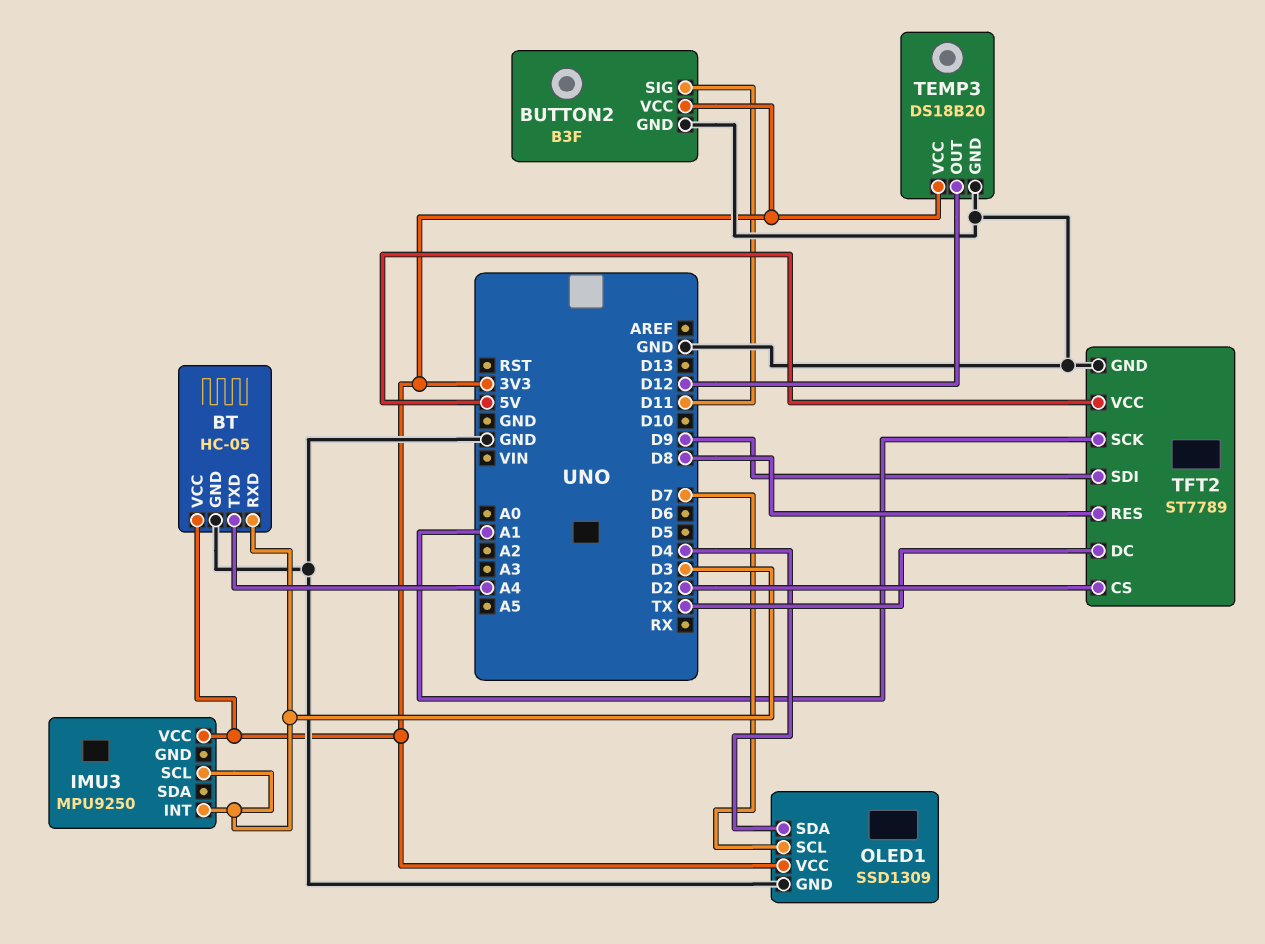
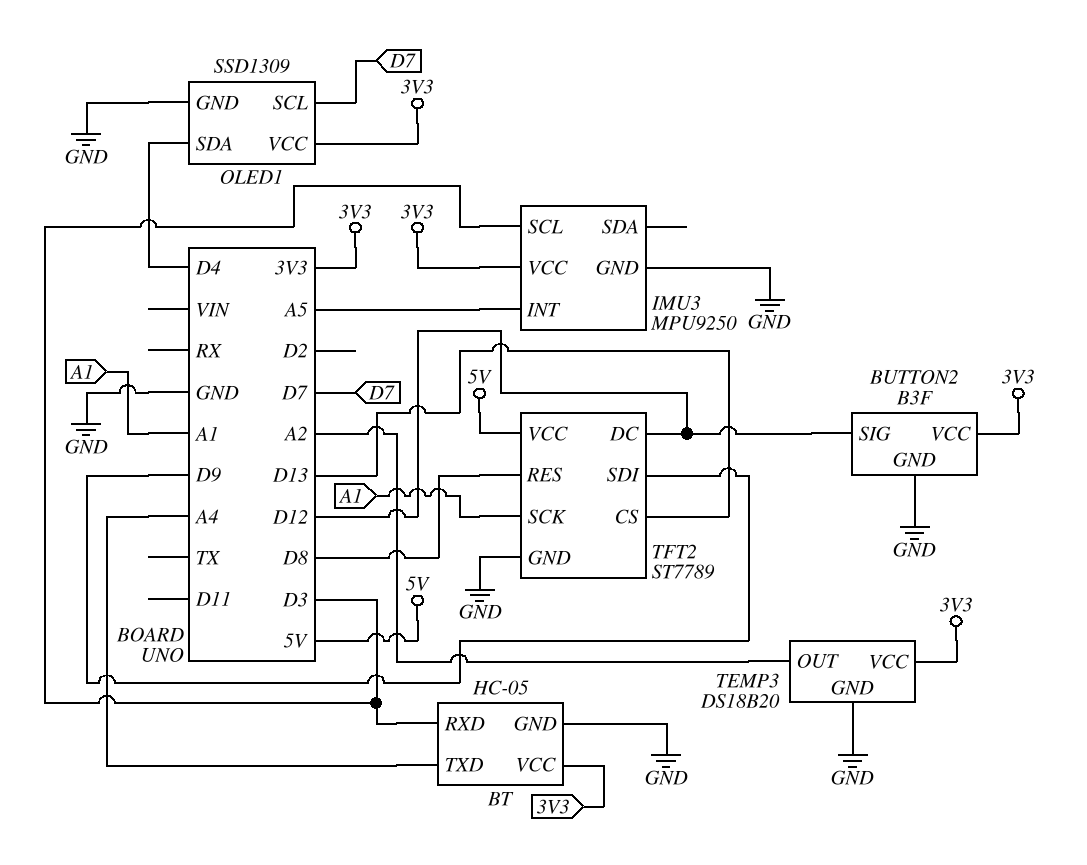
BUTTON2 pin SIG: D11 -> D12
IMU3 pin GND: none -> GND
IMU3 pin INT: D3 -> A5
TEMP3 pin OUT: D12 -> A2
TFT2 pin CS: D2 -> D13
TFT2 pin DC: TX -> D12

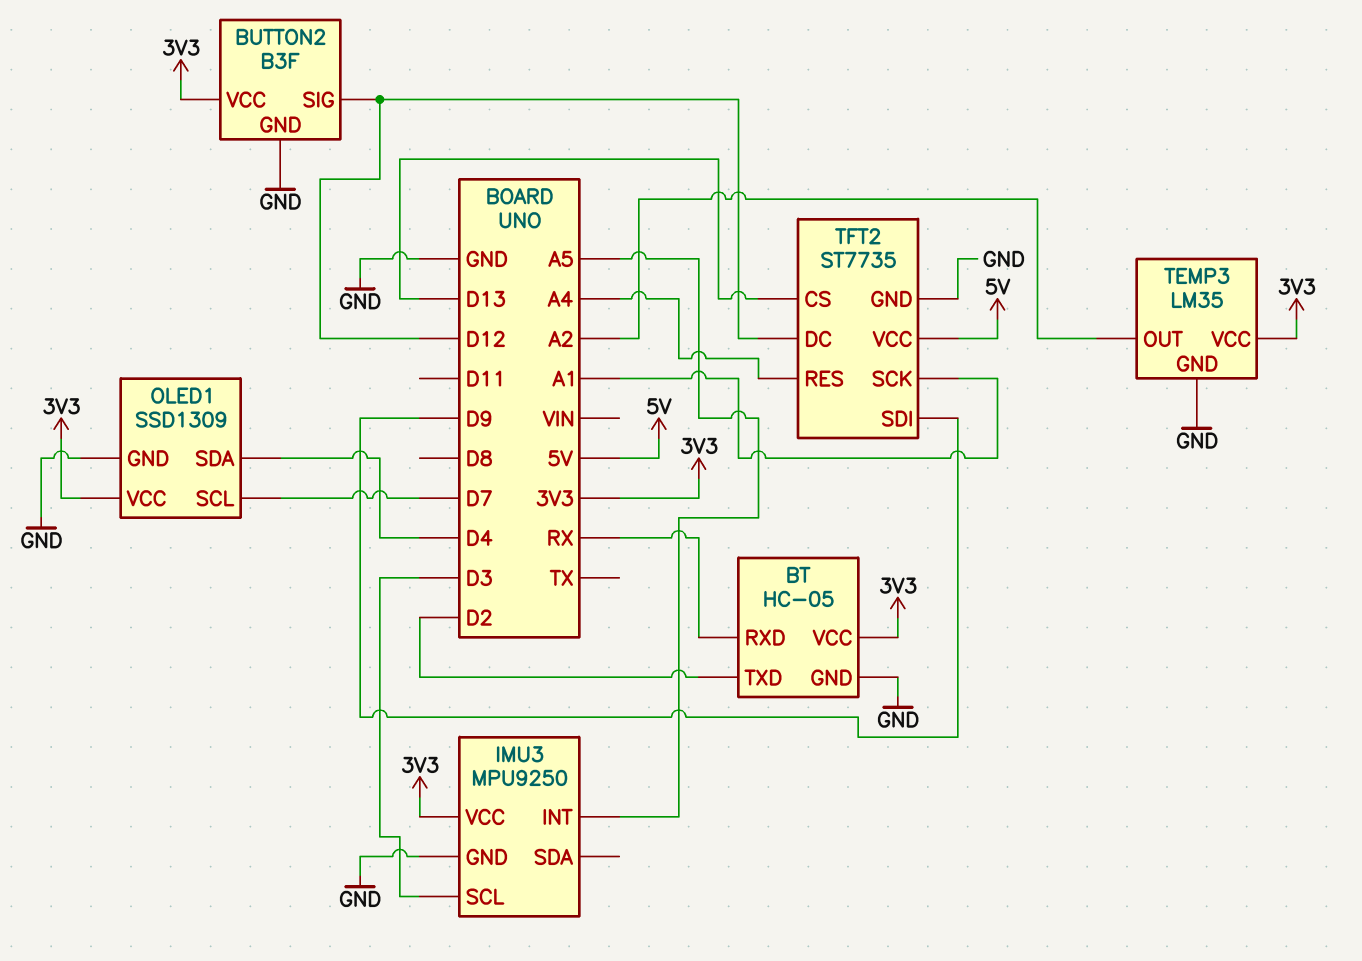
BT pin RXD: D3 -> RX
BT pin TXD: A4 -> D2
TEMP3: DS18B20 -> LM35
TFT2: ST7789 -> ST7735
TFT2 pin RES: D8 -> A4

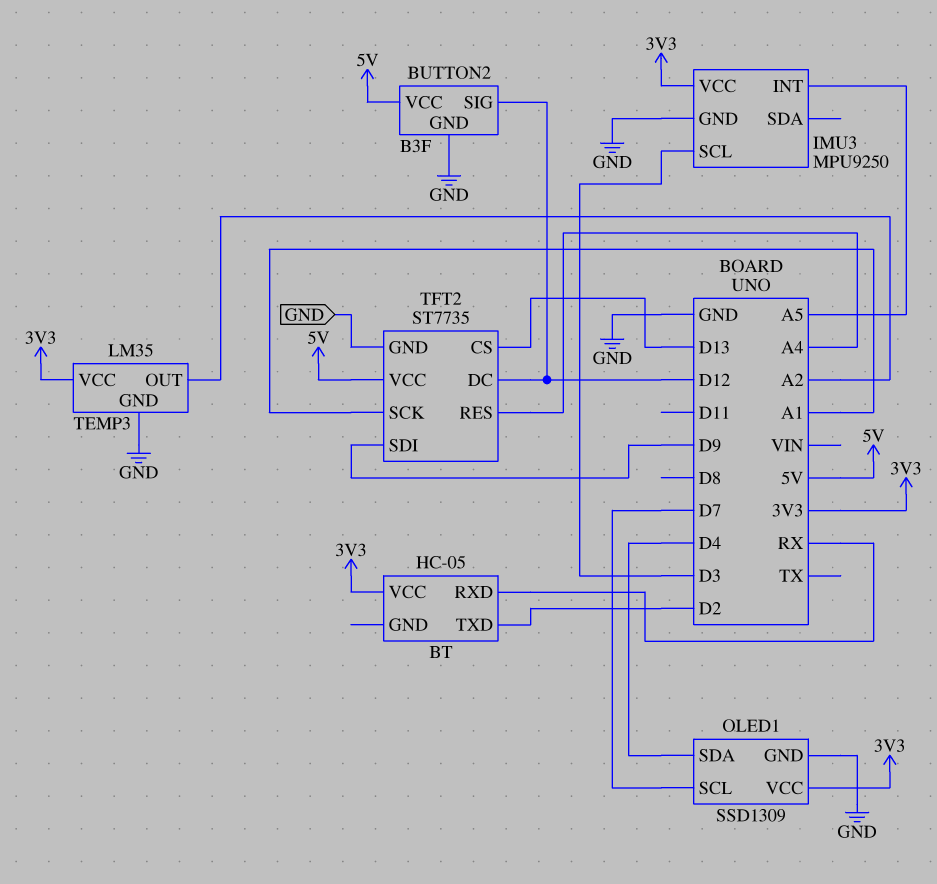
BT pin GND: GND -> none
BUTTON2 pin VCC: 3V3 -> 5V

